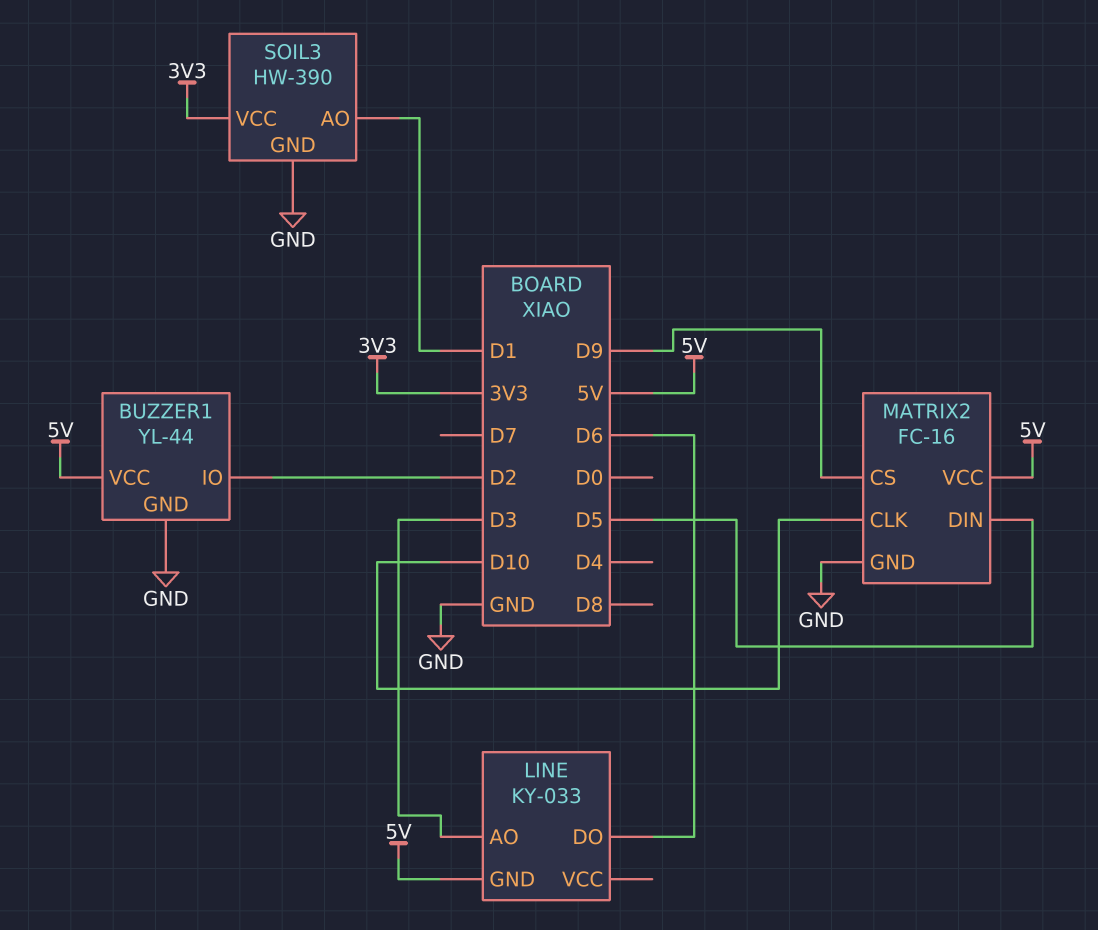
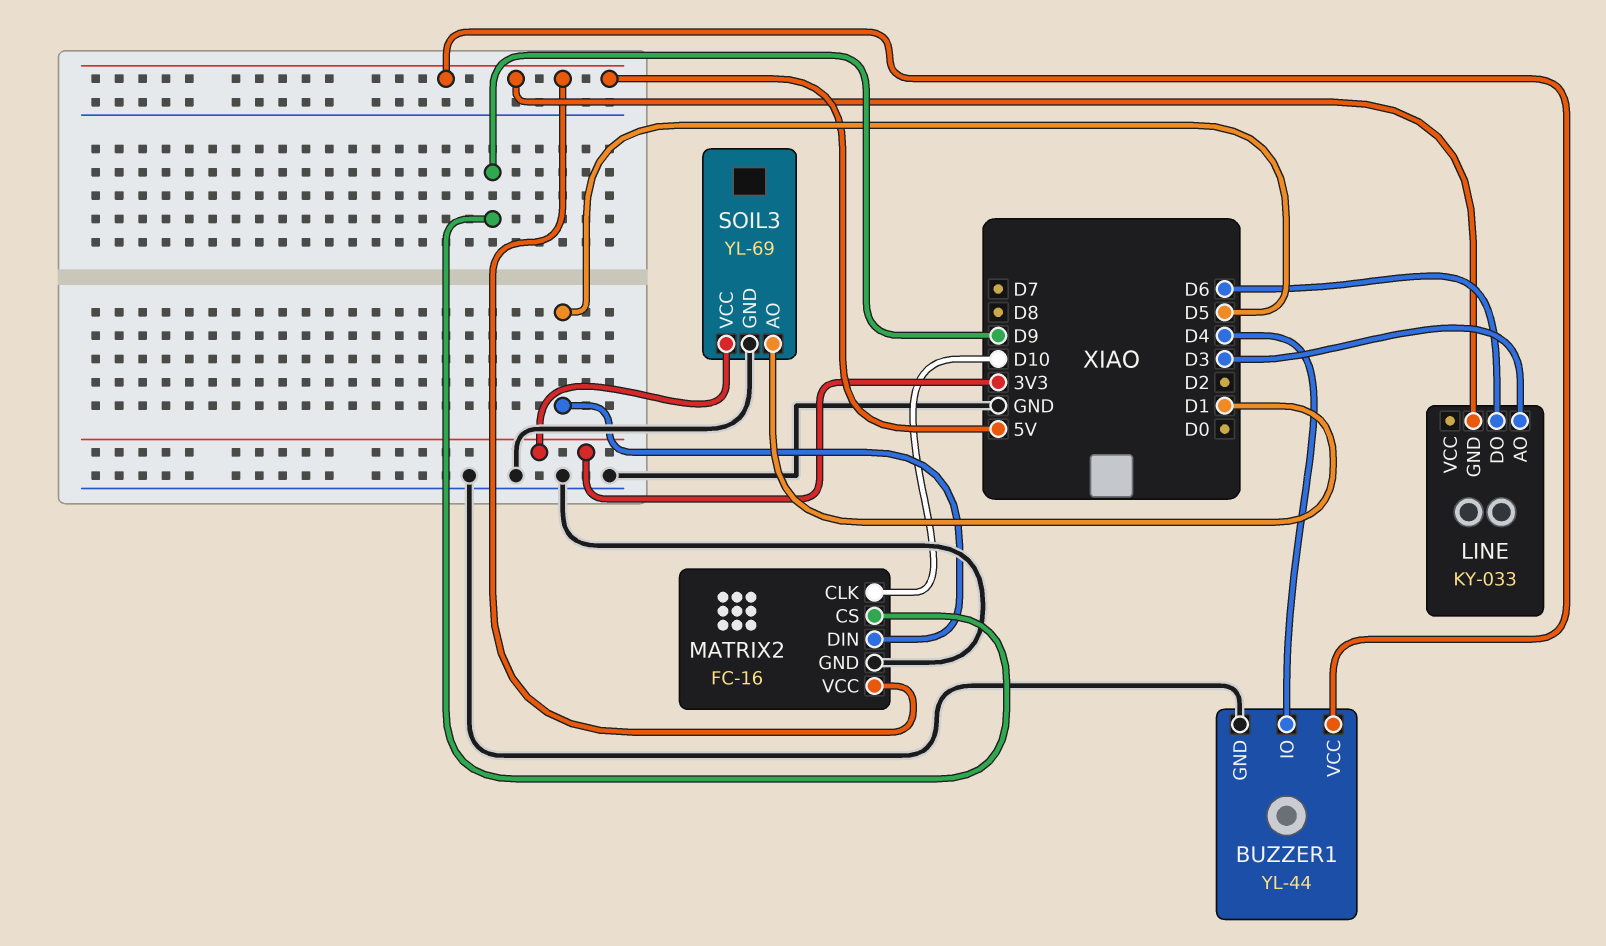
BUZZER1 pin IO: D2 -> D4
SOIL3: HW-390 -> YL-69

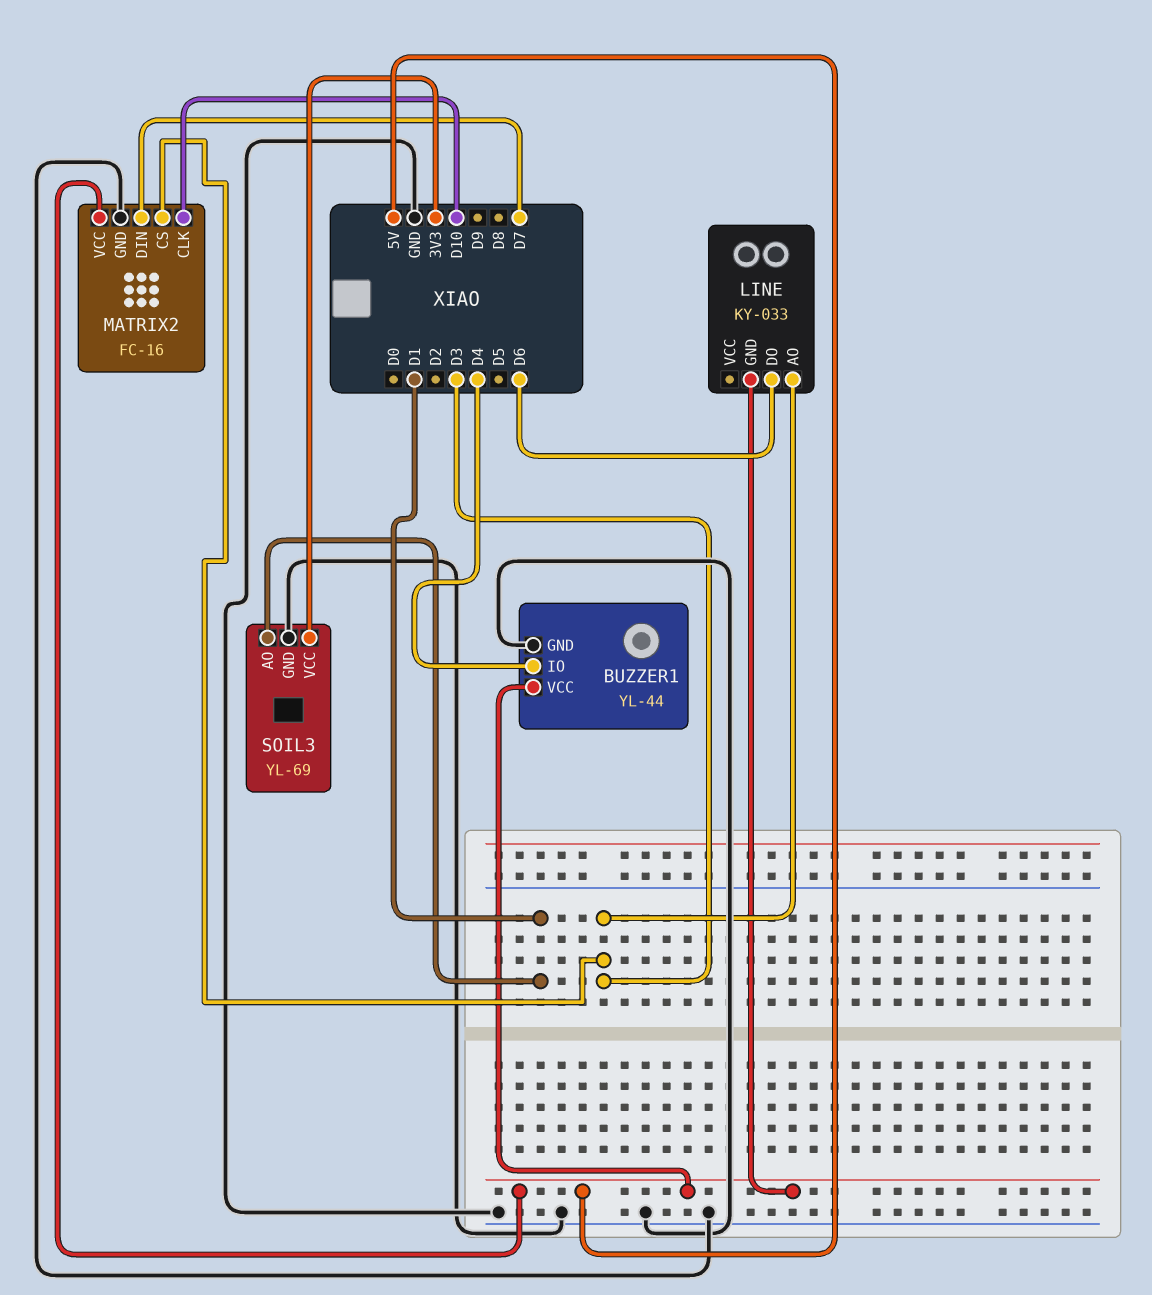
MATRIX2 pin CS: D9 -> D3
MATRIX2 pin DIN: D5 -> D7

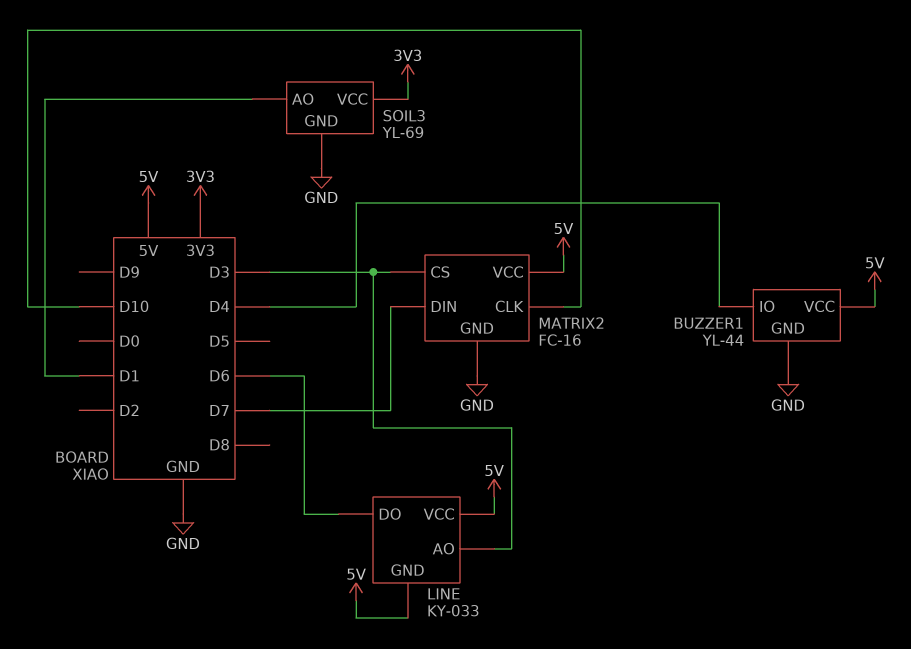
LINE pin VCC: none -> 5V

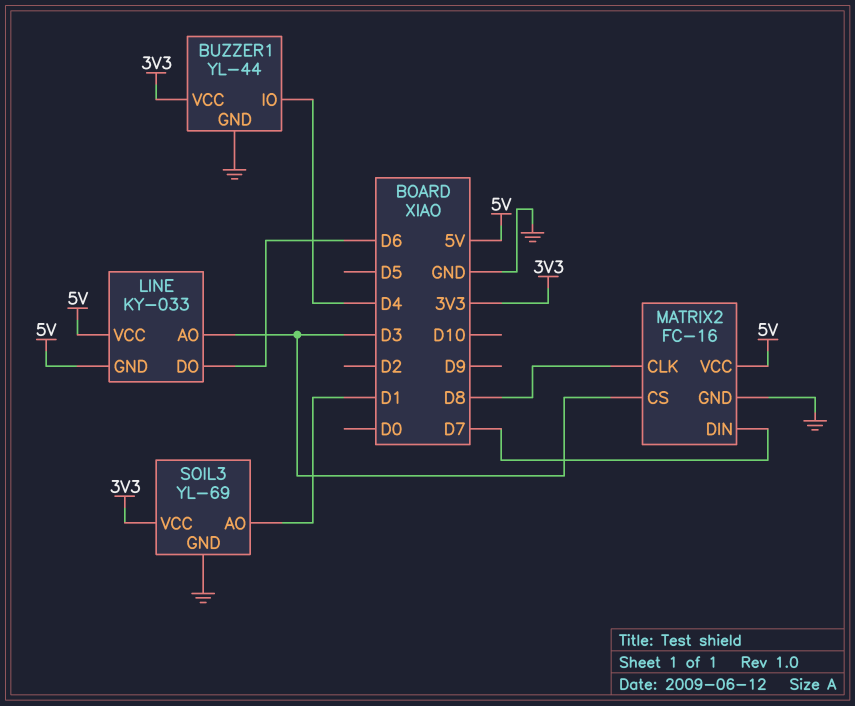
BUZZER1 pin VCC: 5V -> 3V3
MATRIX2 pin CLK: D10 -> D8

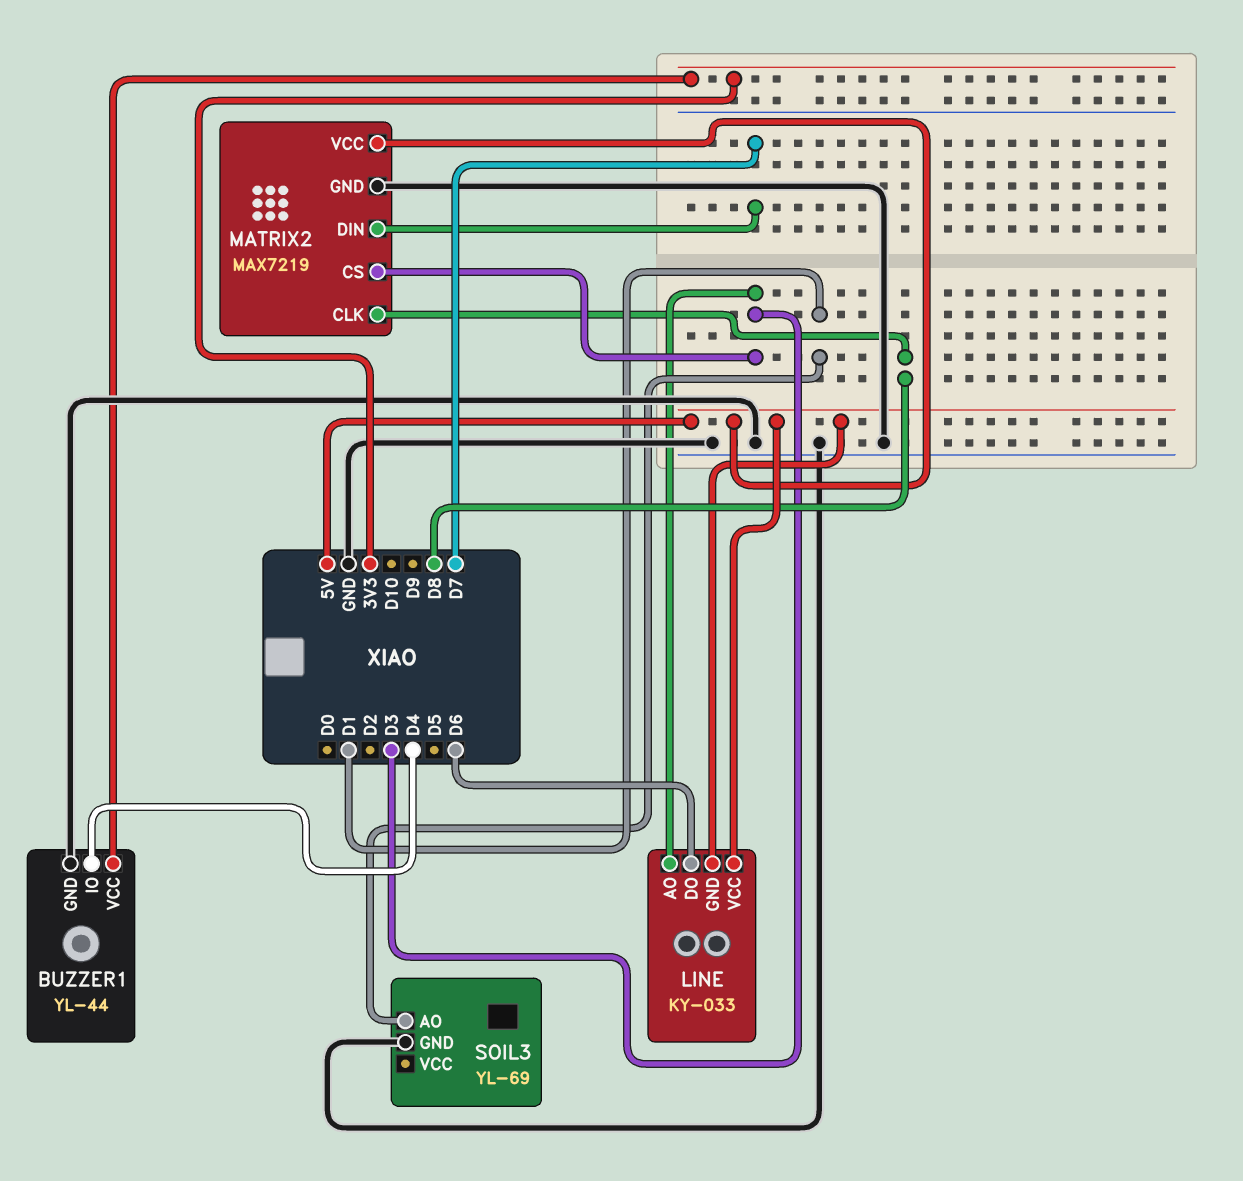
MATRIX2: FC-16 -> MAX7219
SOIL3 pin VCC: 3V3 -> none

